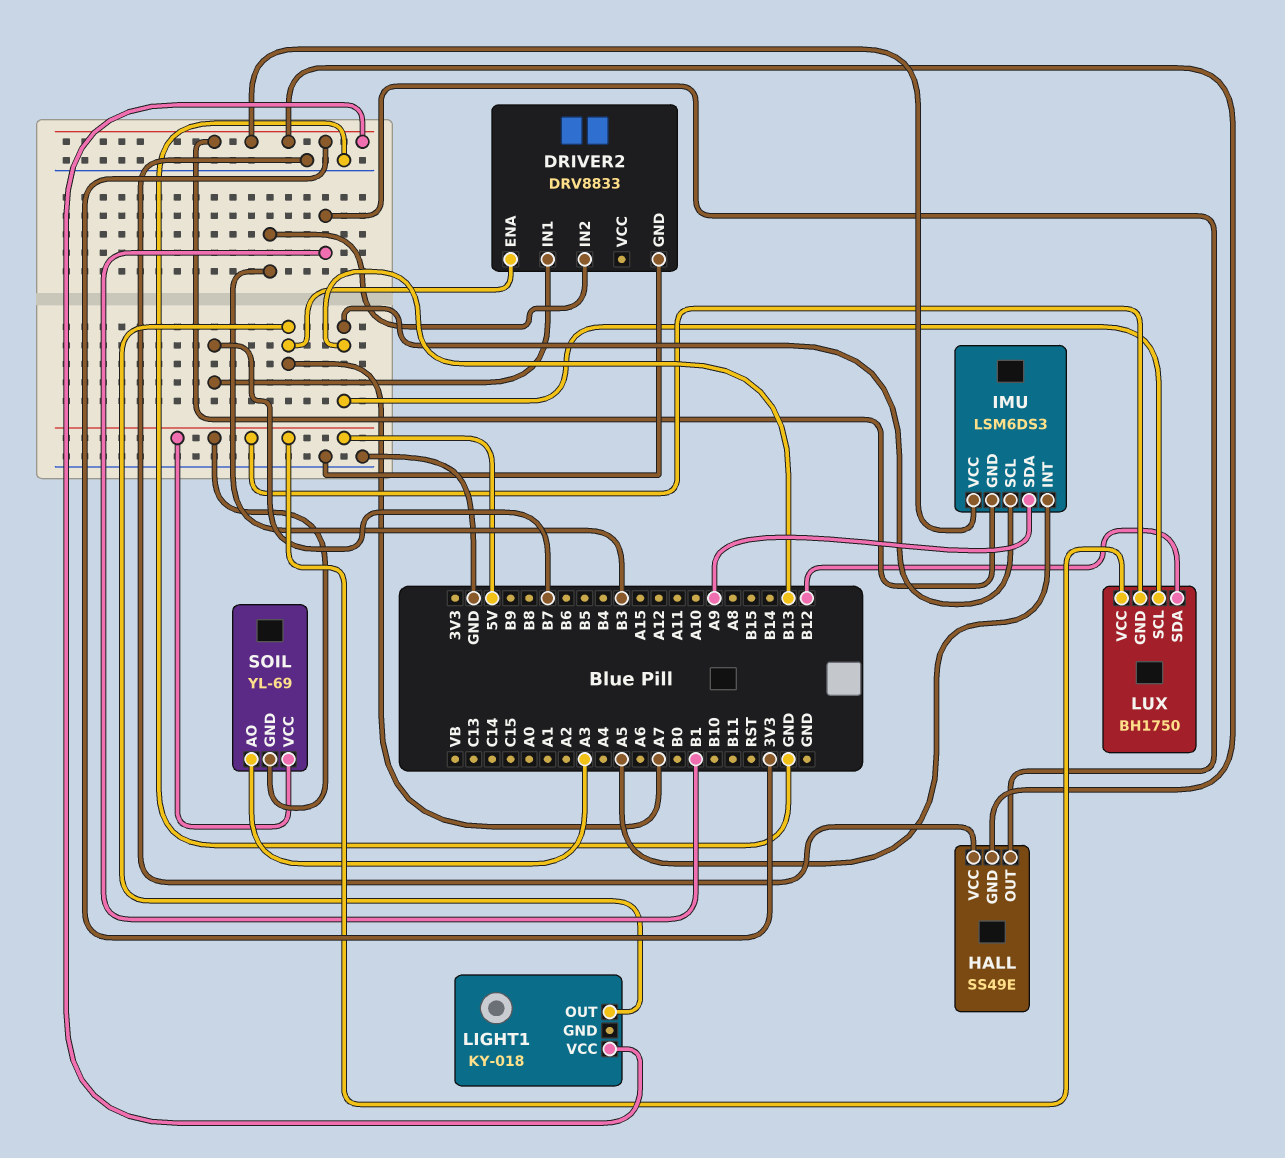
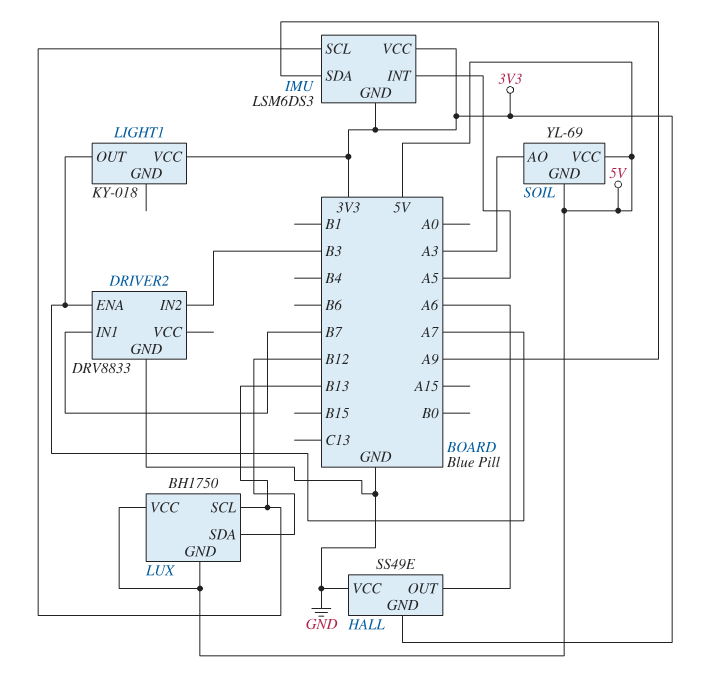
HALL pin OUT: B1 -> A6

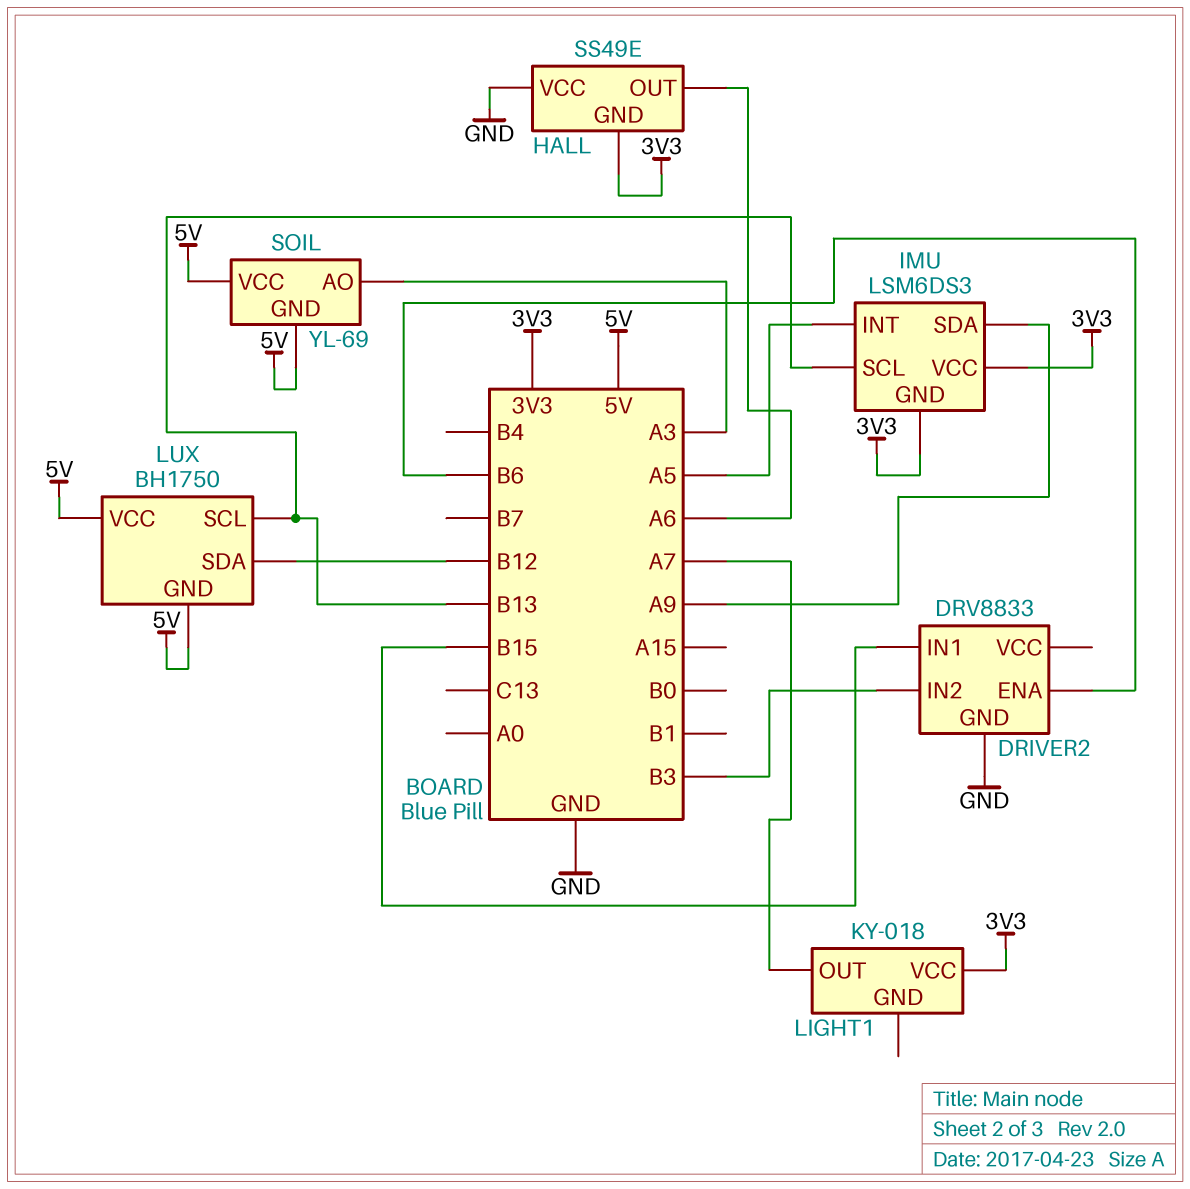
DRIVER2 pin ENA: A7 -> B6
DRIVER2 pin IN1: B7 -> B15

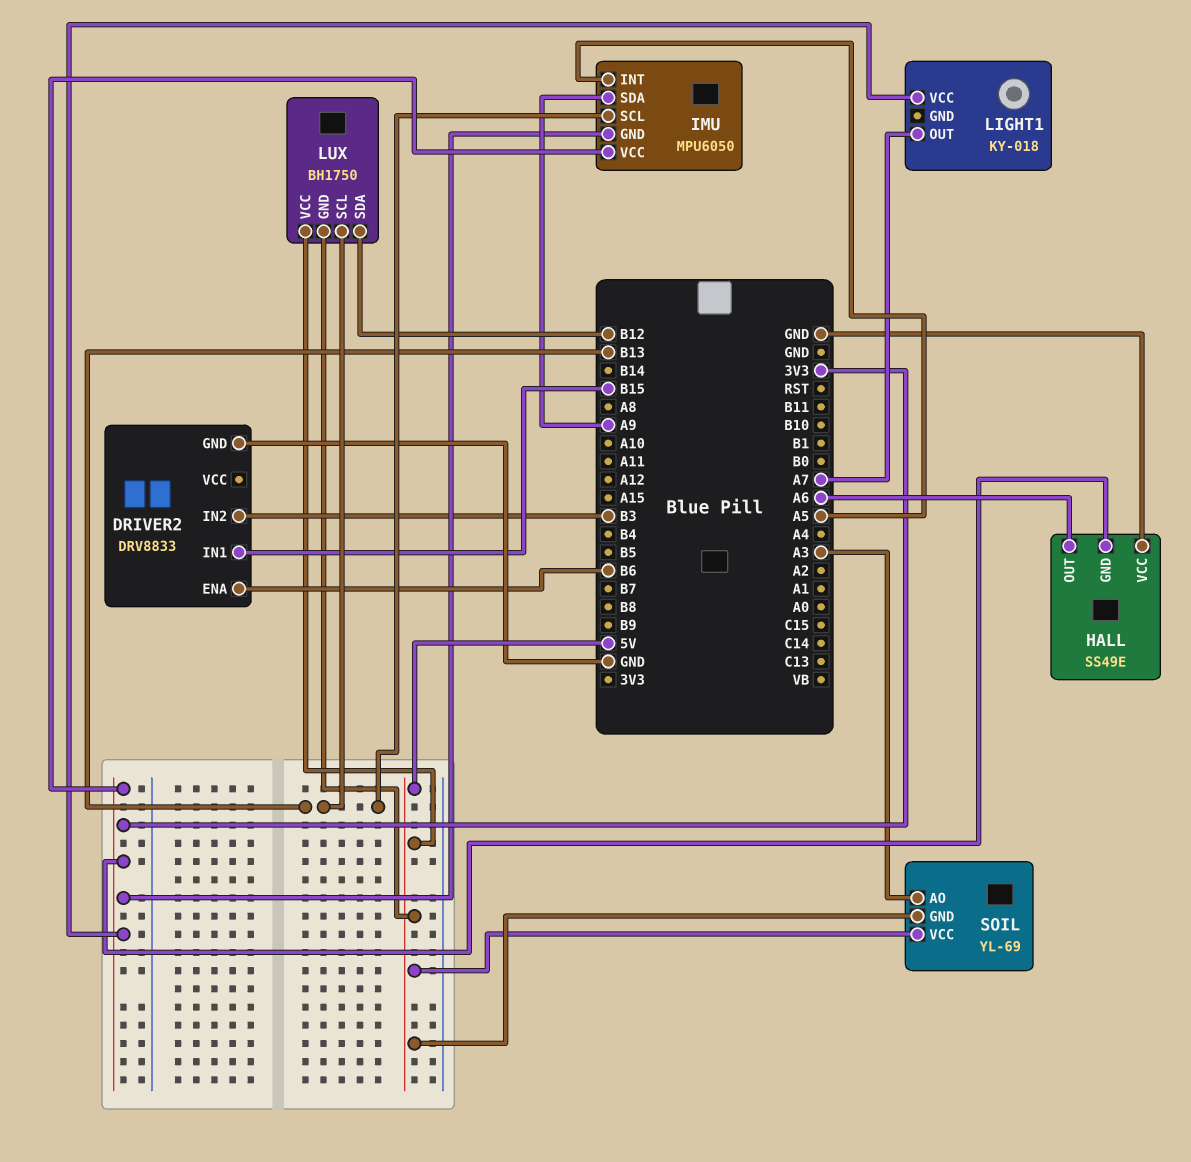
IMU: LSM6DS3 -> MPU6050

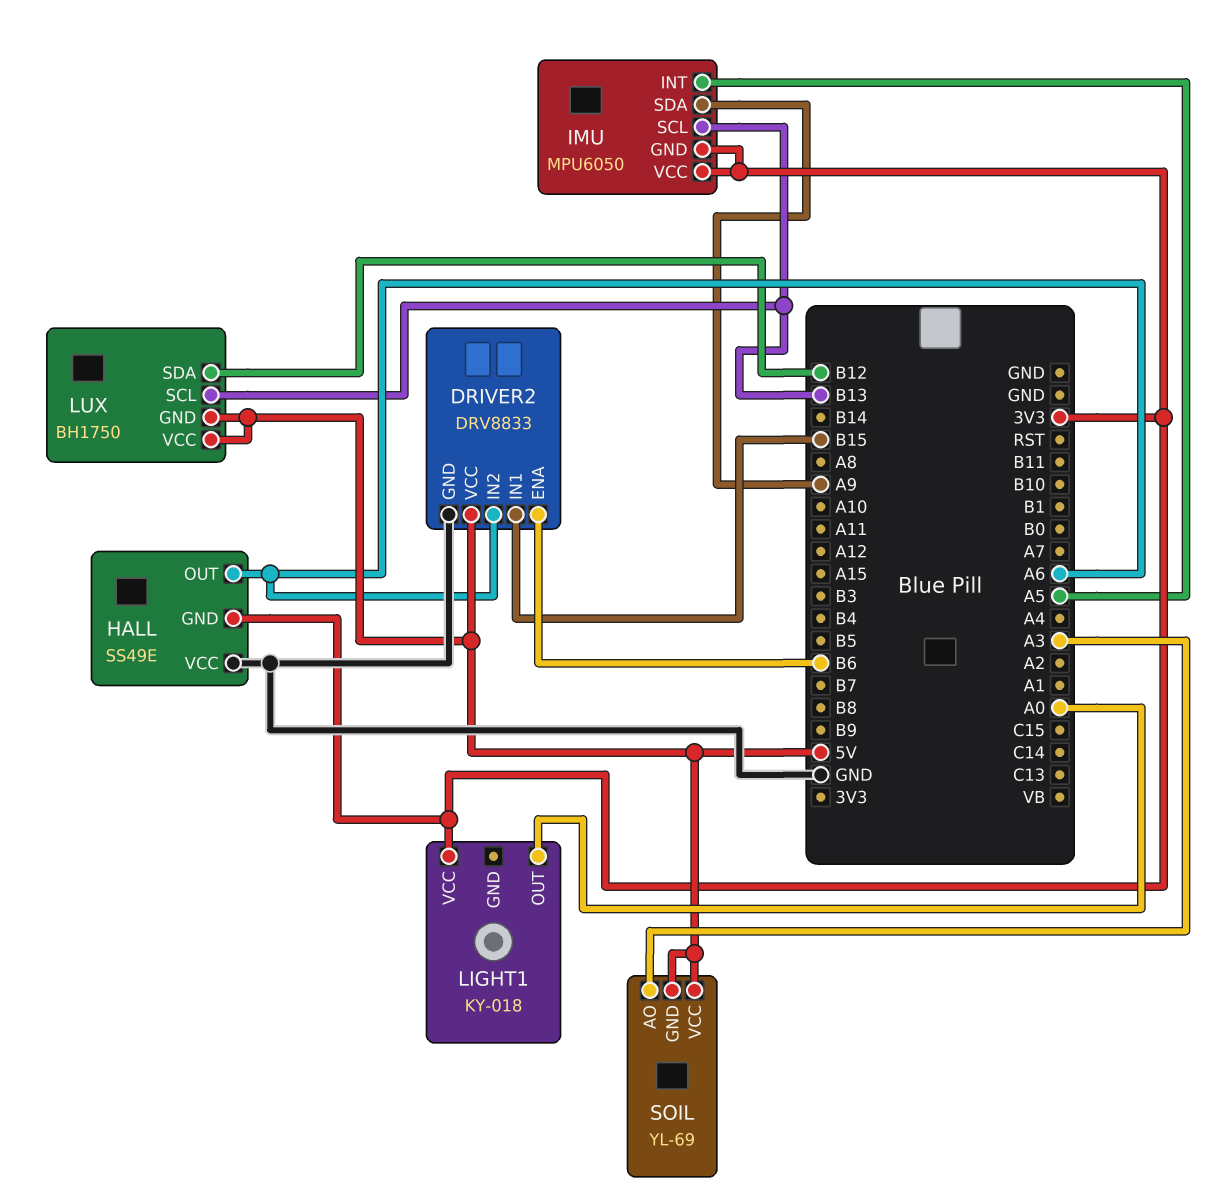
DRIVER2 pin IN2: B3 -> A6
DRIVER2 pin VCC: none -> 5V
LIGHT1 pin OUT: A7 -> A0

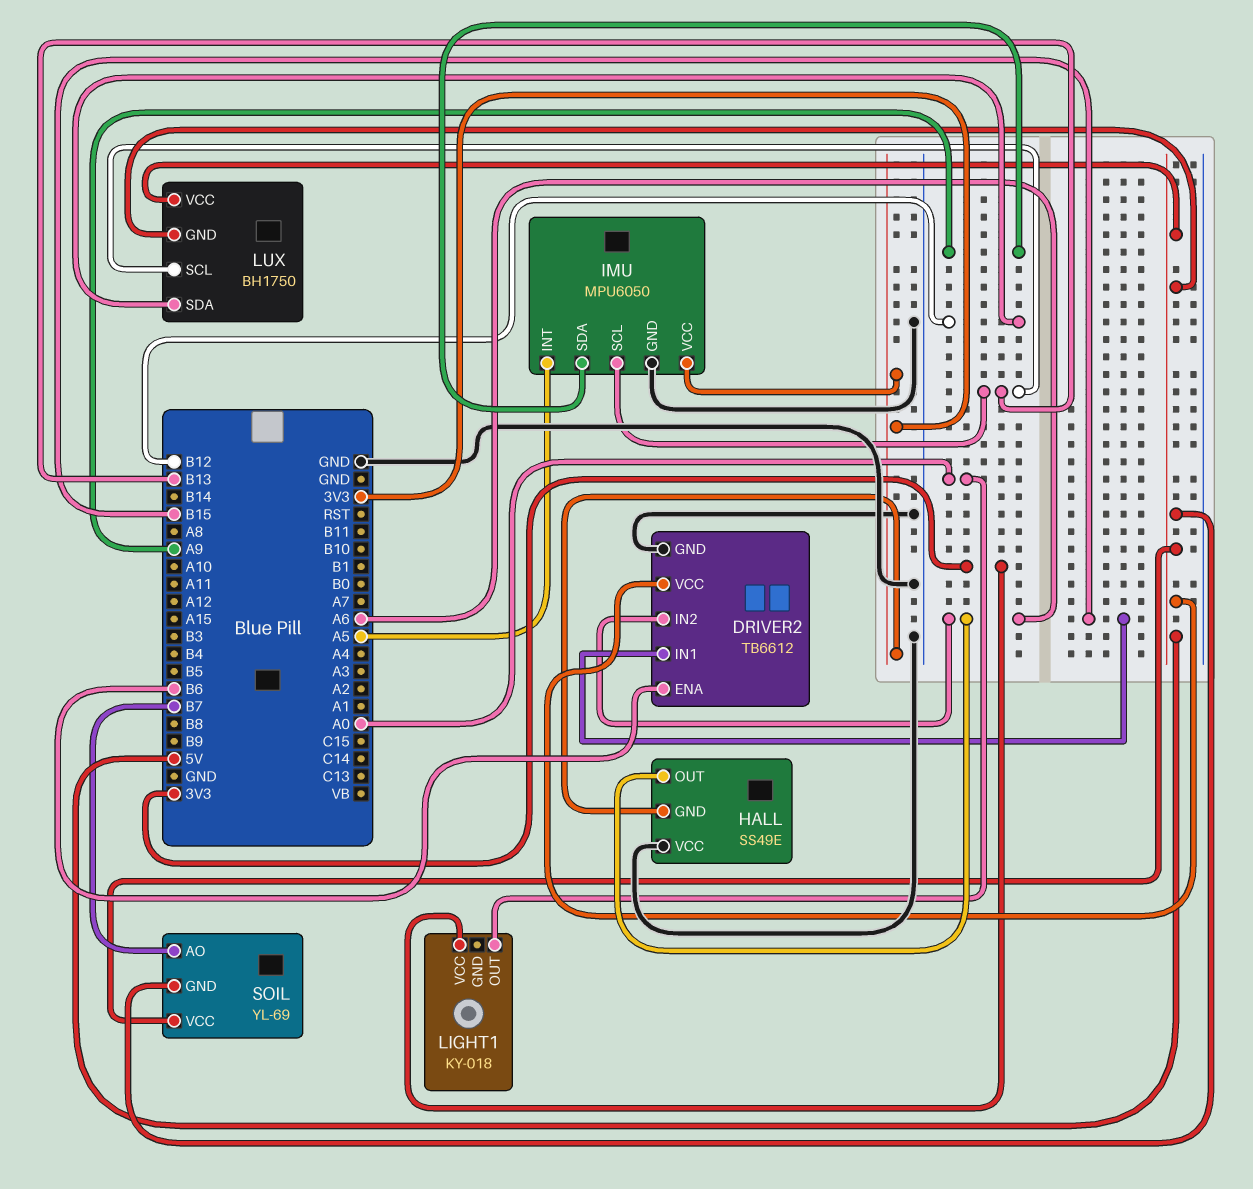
DRIVER2: DRV8833 -> TB6612
IMU pin GND: 3V3 -> GND
SOIL pin AO: A3 -> B7

